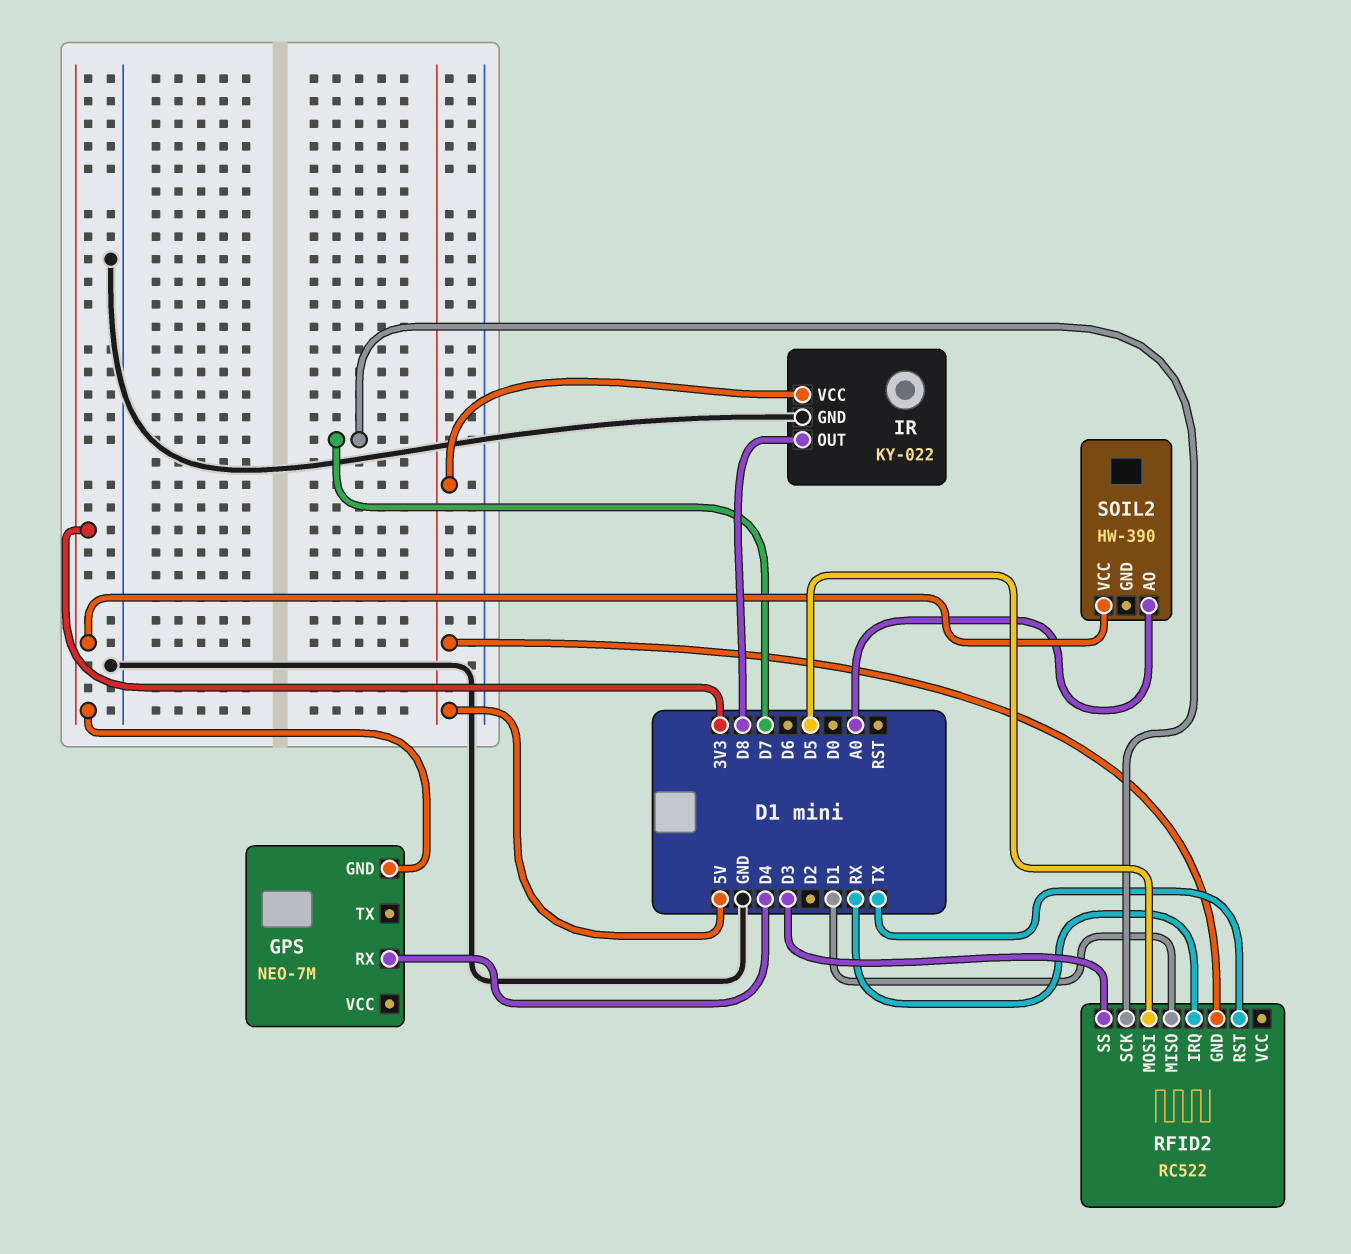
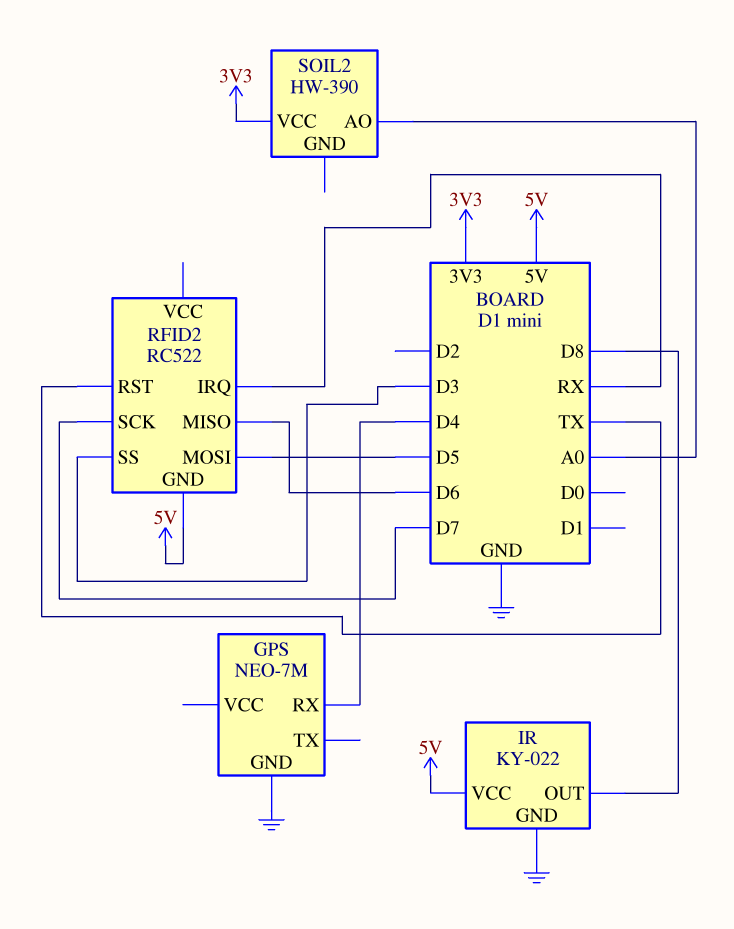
GPS pin GND: 3V3 -> GND
RFID2 pin MISO: D1 -> D6

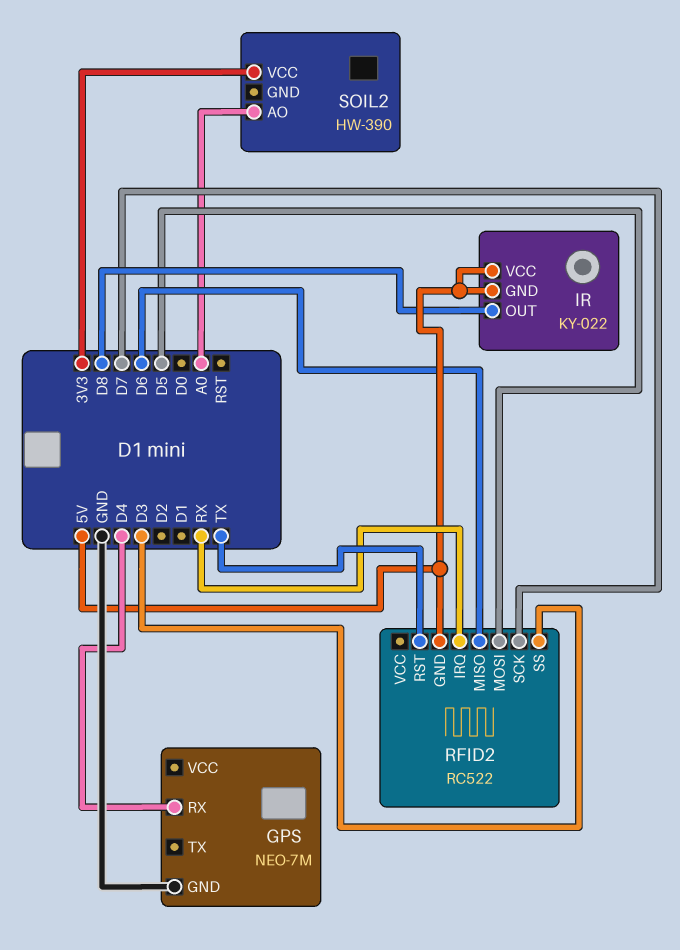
IR pin GND: GND -> 5V

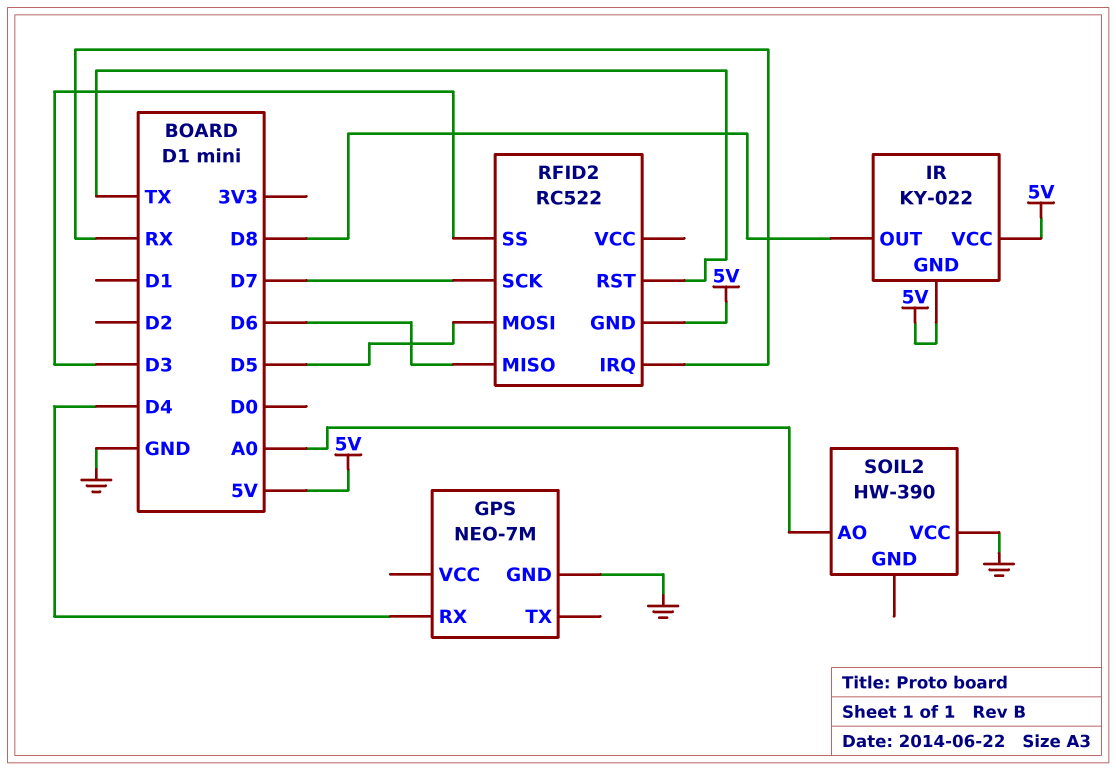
SOIL2 pin VCC: 3V3 -> GND

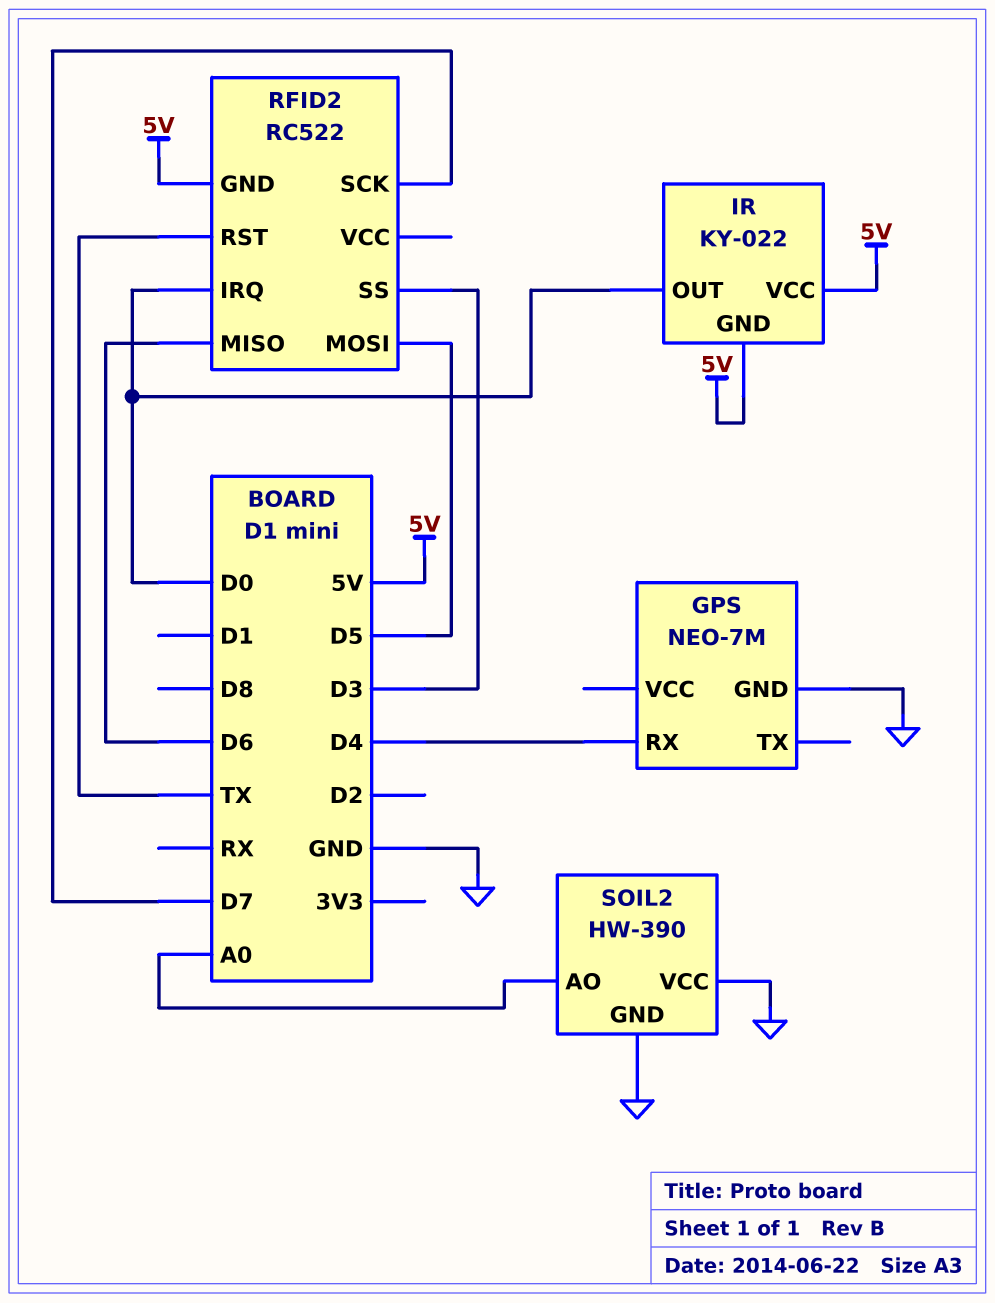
IR pin OUT: D8 -> D0
RFID2 pin IRQ: RX -> D0
SOIL2 pin GND: none -> GND

